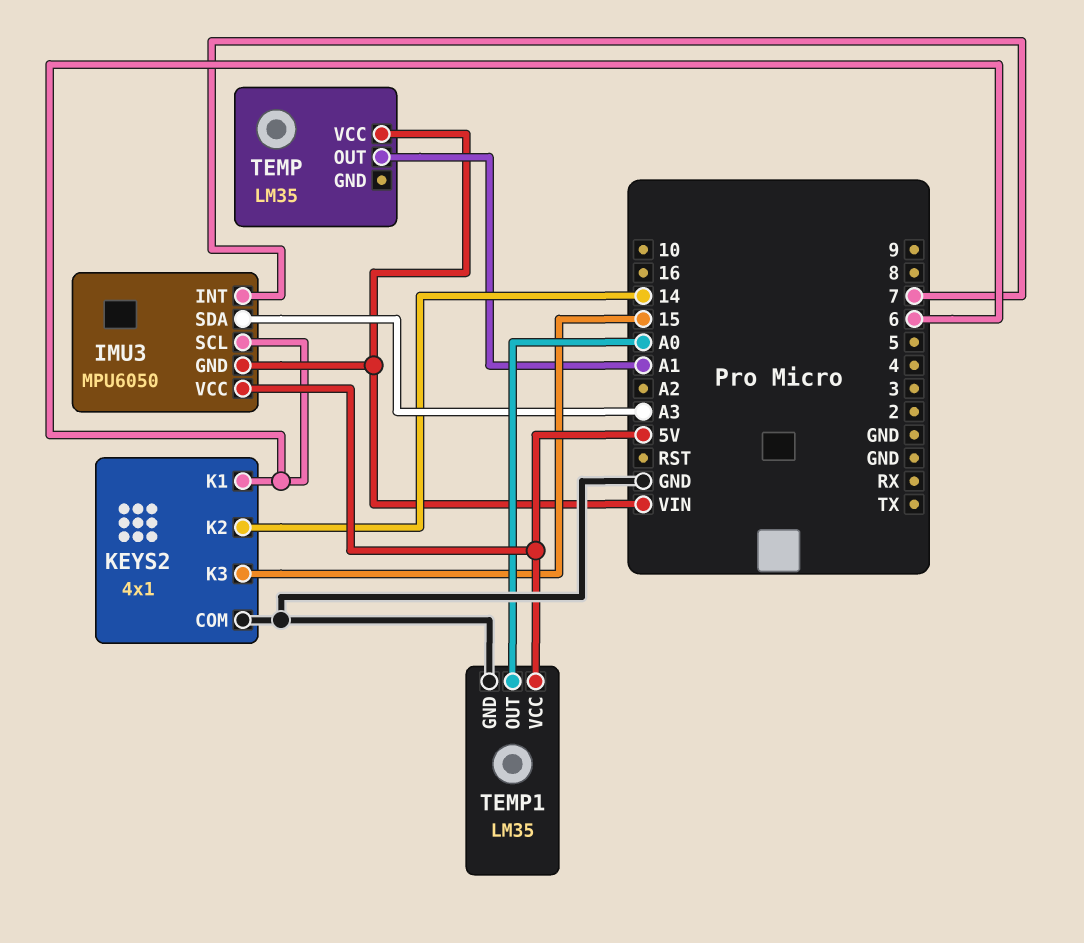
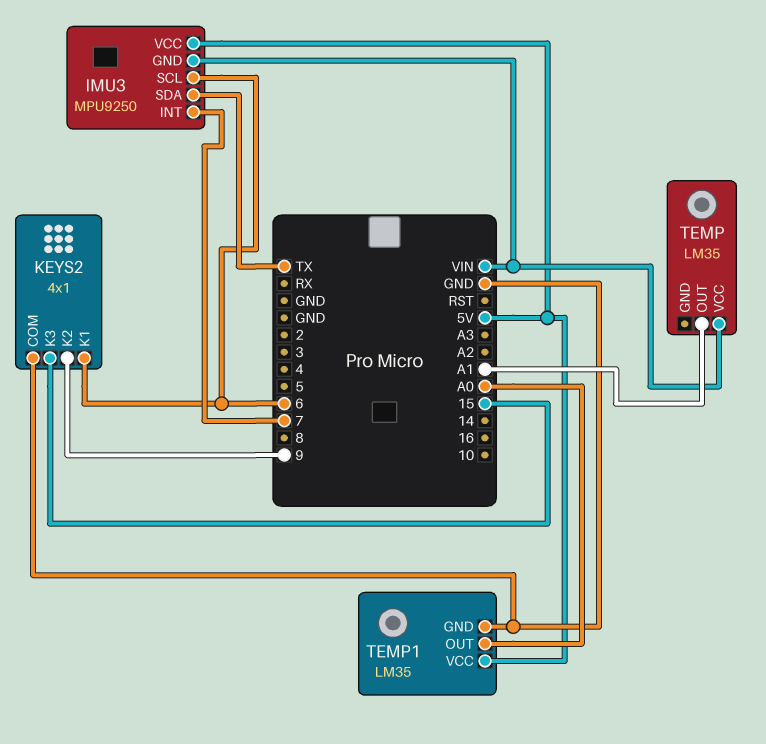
IMU3: MPU6050 -> MPU9250
IMU3 pin SDA: A3 -> TX
KEYS2 pin K2: 14 -> 9

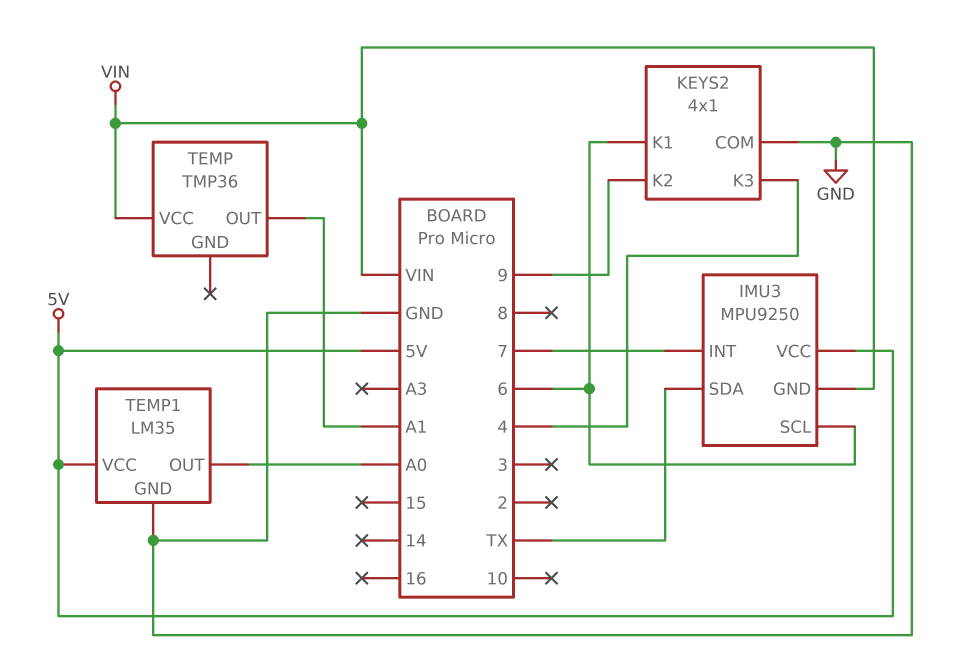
KEYS2 pin K3: 15 -> 4
TEMP: LM35 -> TMP36

